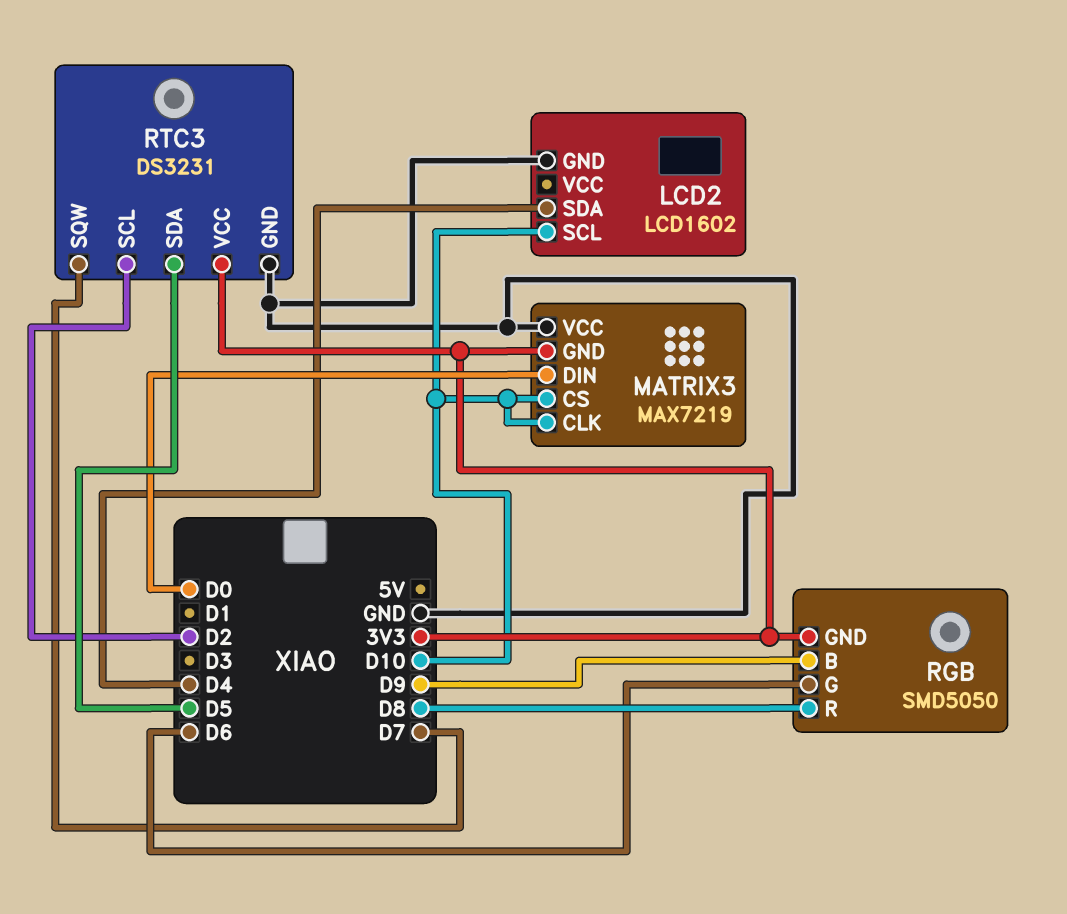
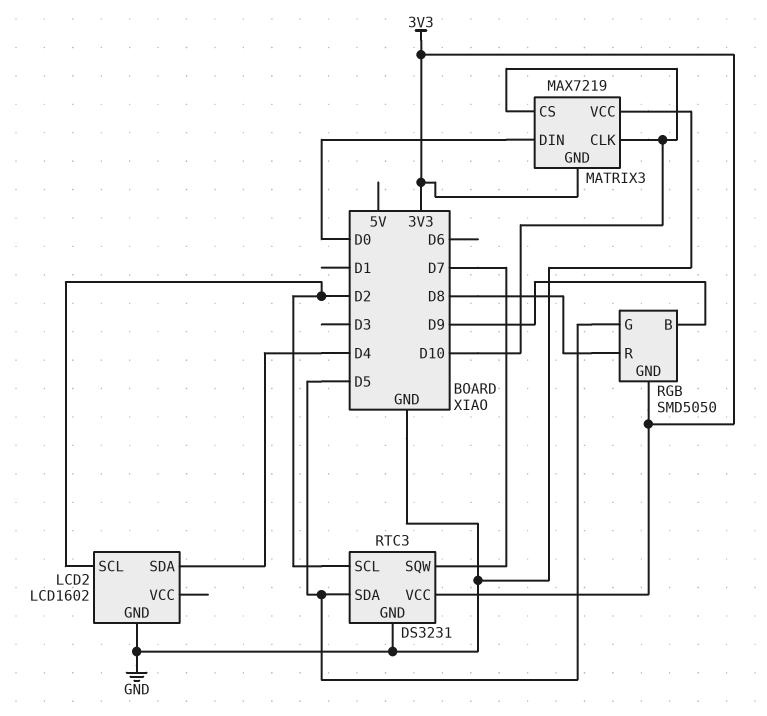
LCD2 pin SCL: D10 -> D2
RGB pin G: D6 -> D5

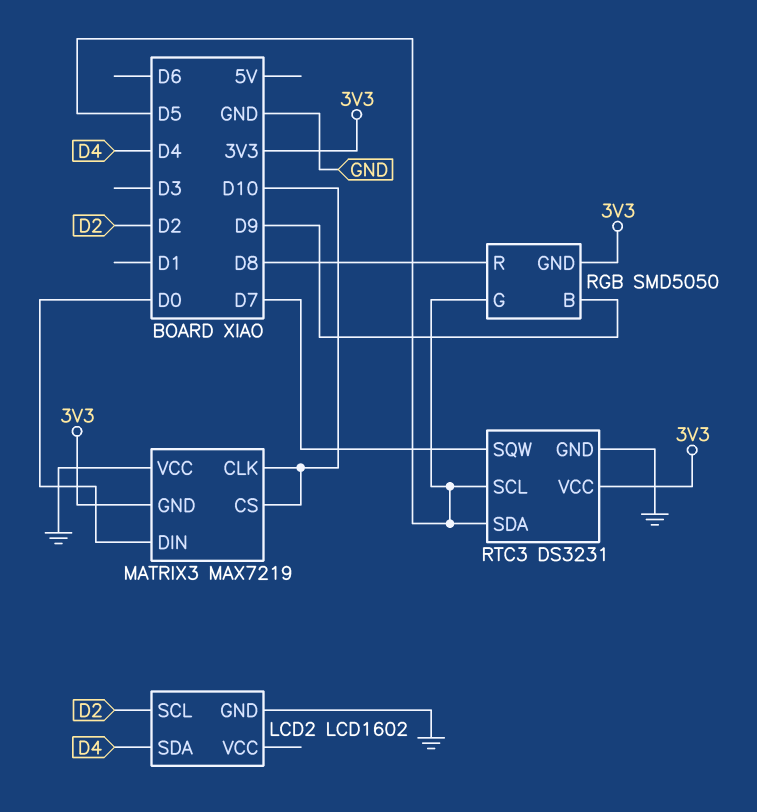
RTC3 pin SCL: D2 -> D5

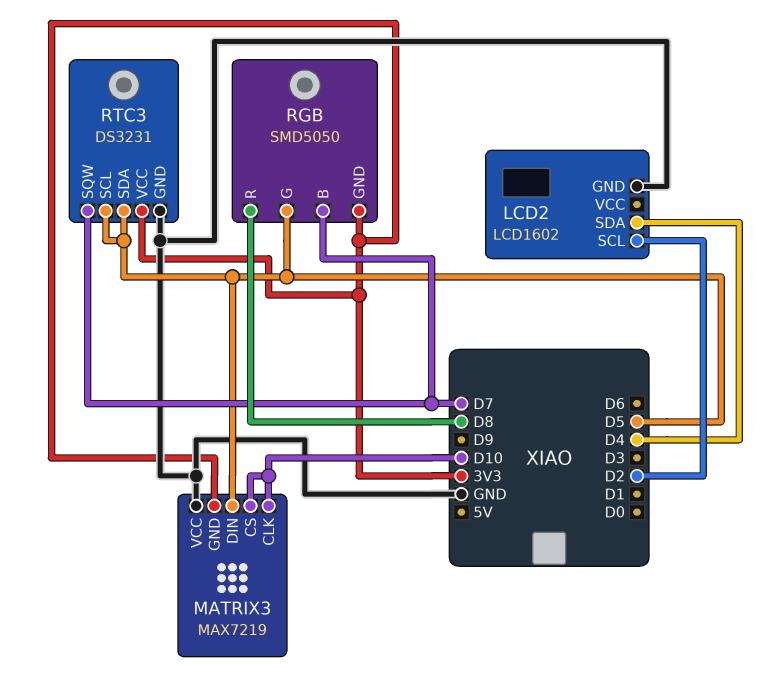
MATRIX3 pin DIN: D0 -> D5
RGB pin B: D9 -> D7

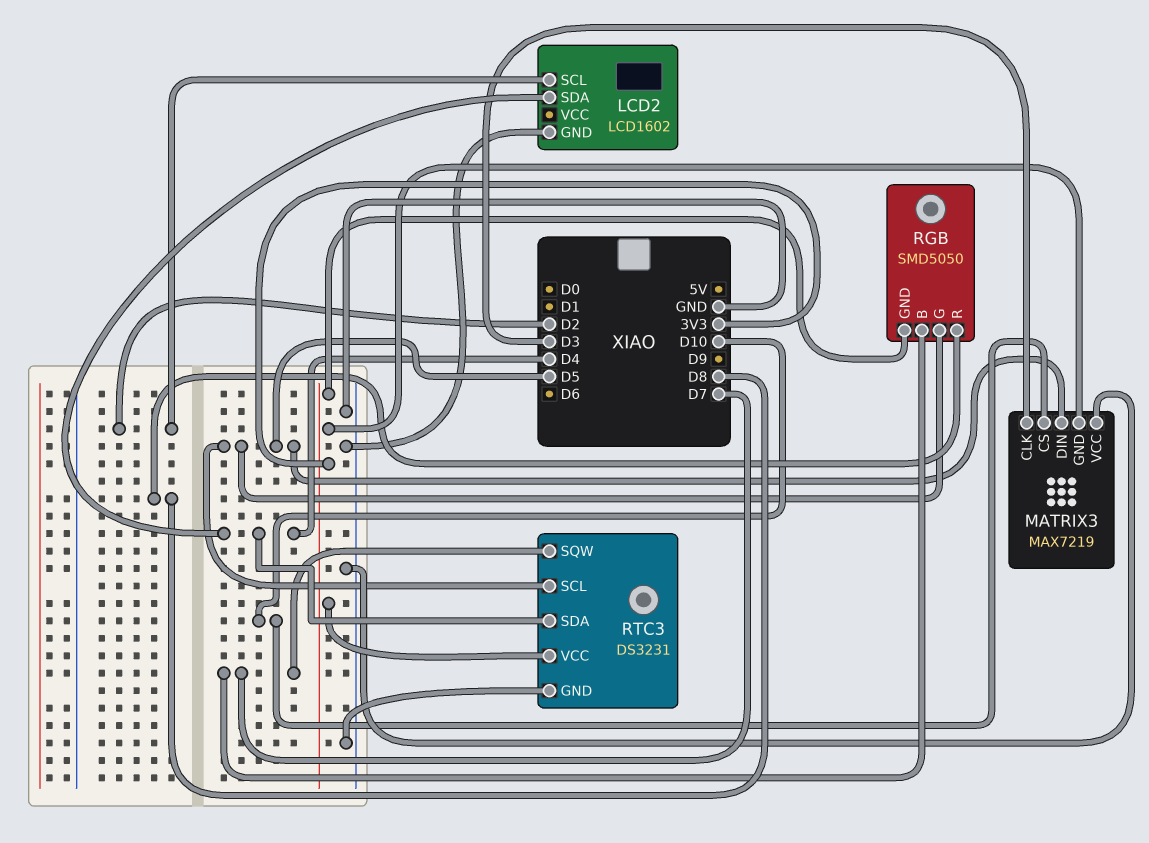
MATRIX3 pin CLK: D10 -> D3
RTC3 pin SDA: D5 -> D4

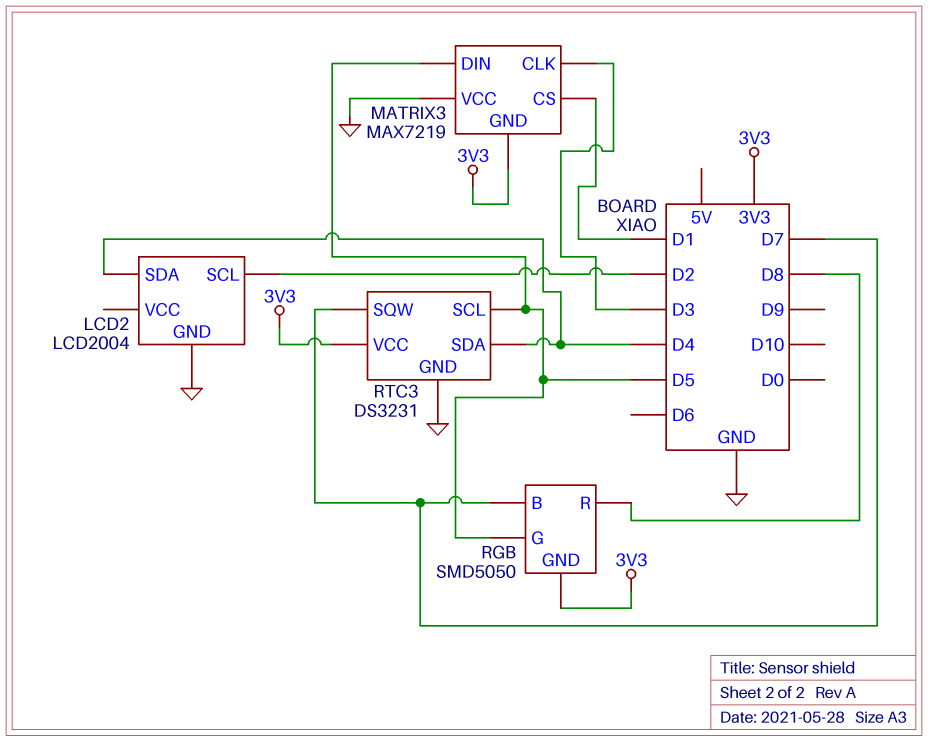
LCD2: LCD1602 -> LCD2004
MATRIX3 pin CS: D10 -> D1

